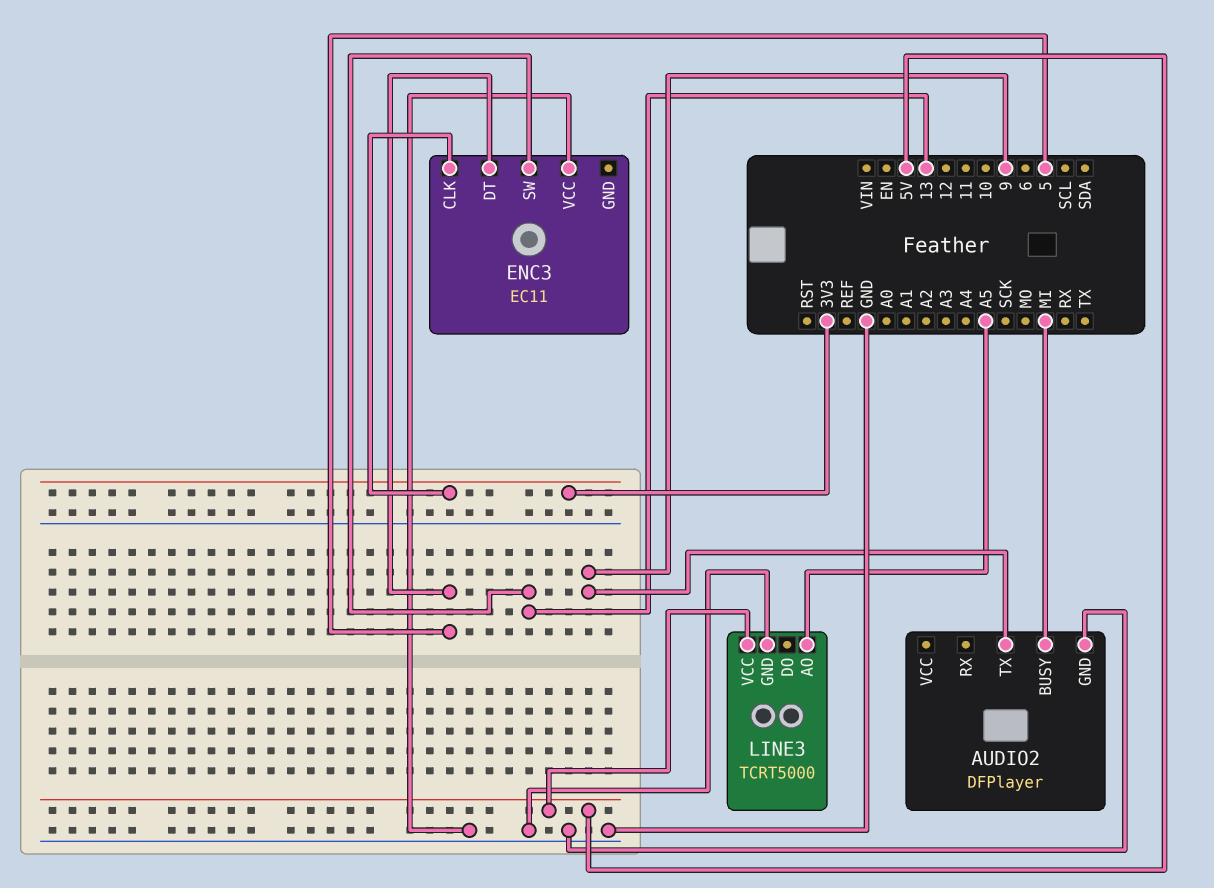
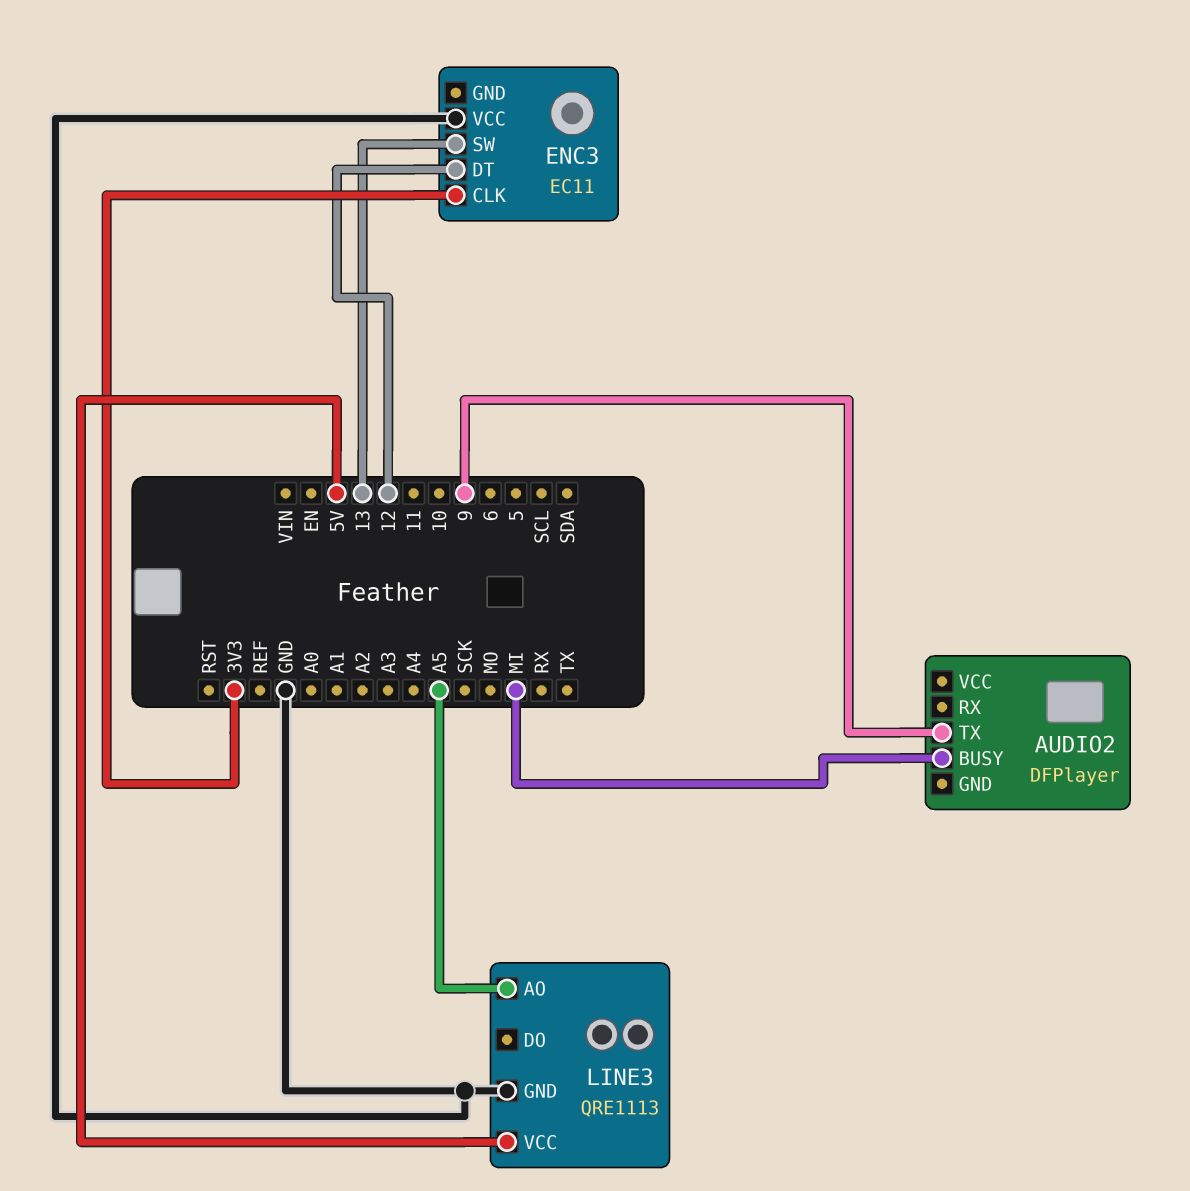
AUDIO2 pin GND: GND -> none
ENC3 pin DT: 5 -> 12
LINE3: TCRT5000 -> QRE1113

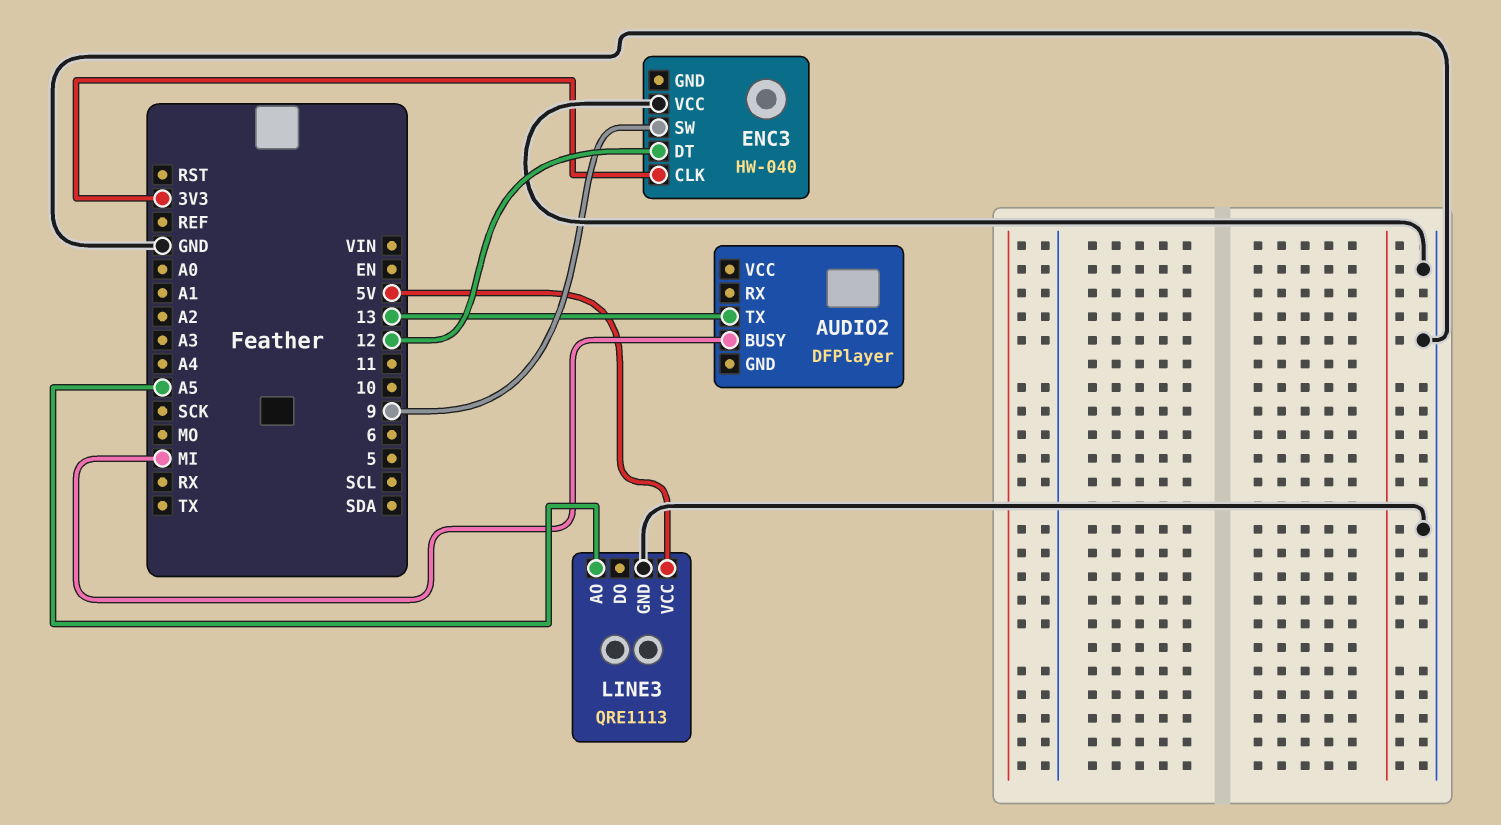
AUDIO2 pin TX: 9 -> 13
ENC3: EC11 -> HW-040
ENC3 pin SW: 13 -> 9

